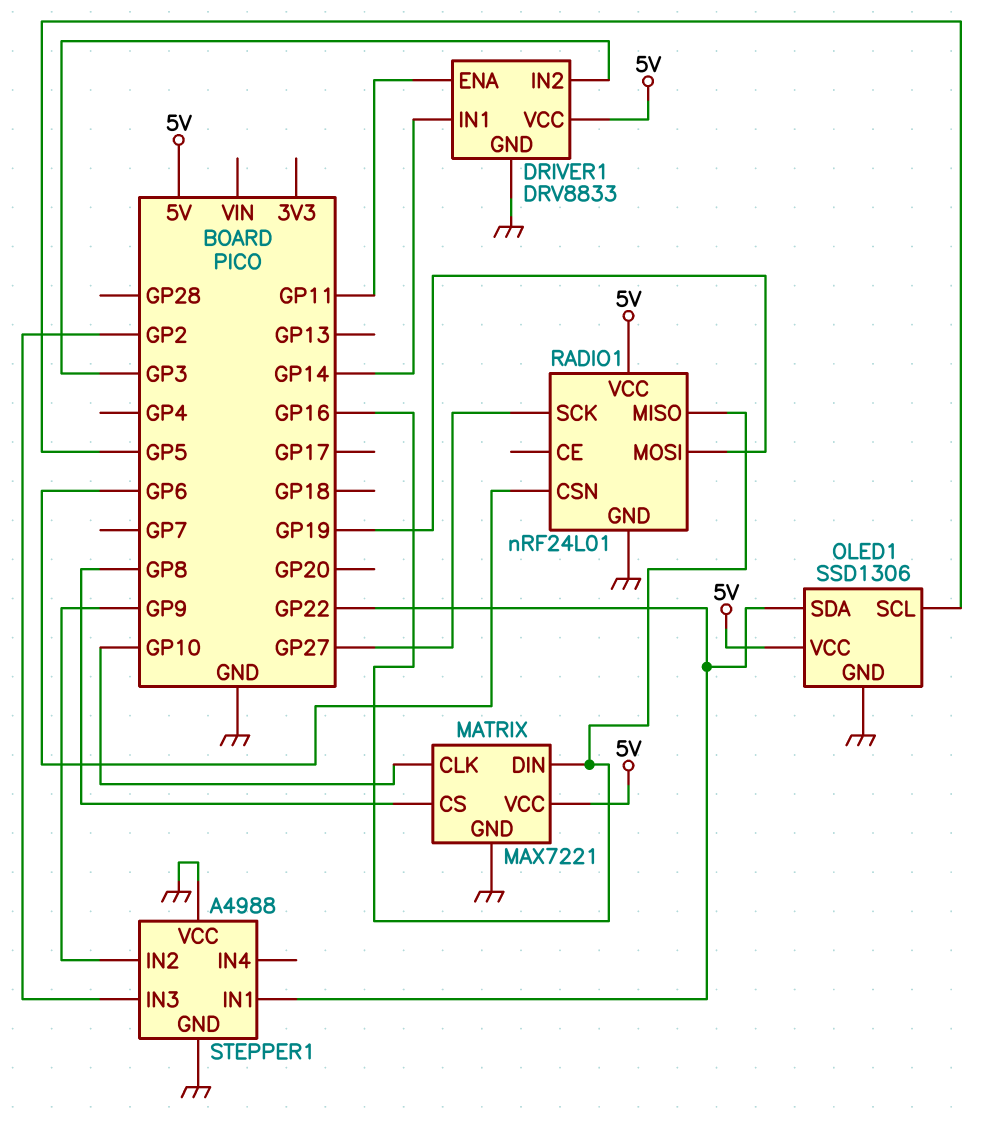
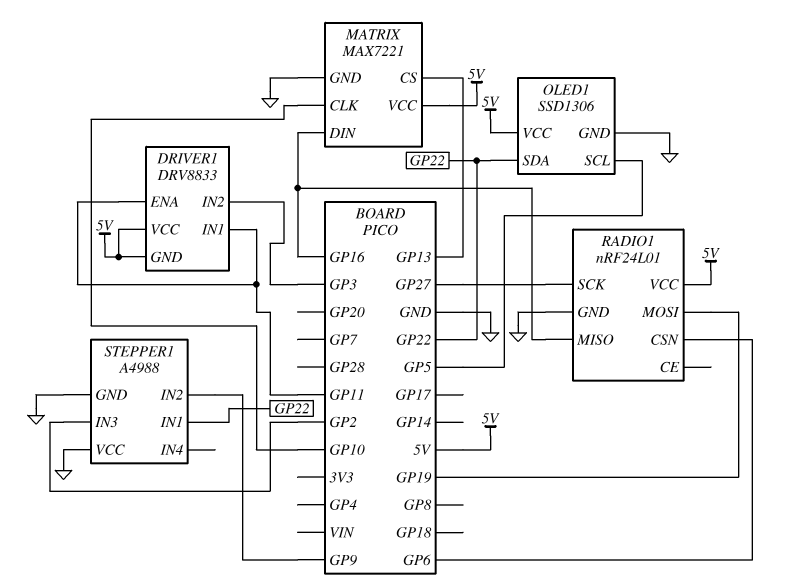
DRIVER1 pin GND: GND -> 5V
DRIVER1 pin IN1: GP14 -> GP11
MATRIX pin CS: GP8 -> GP13

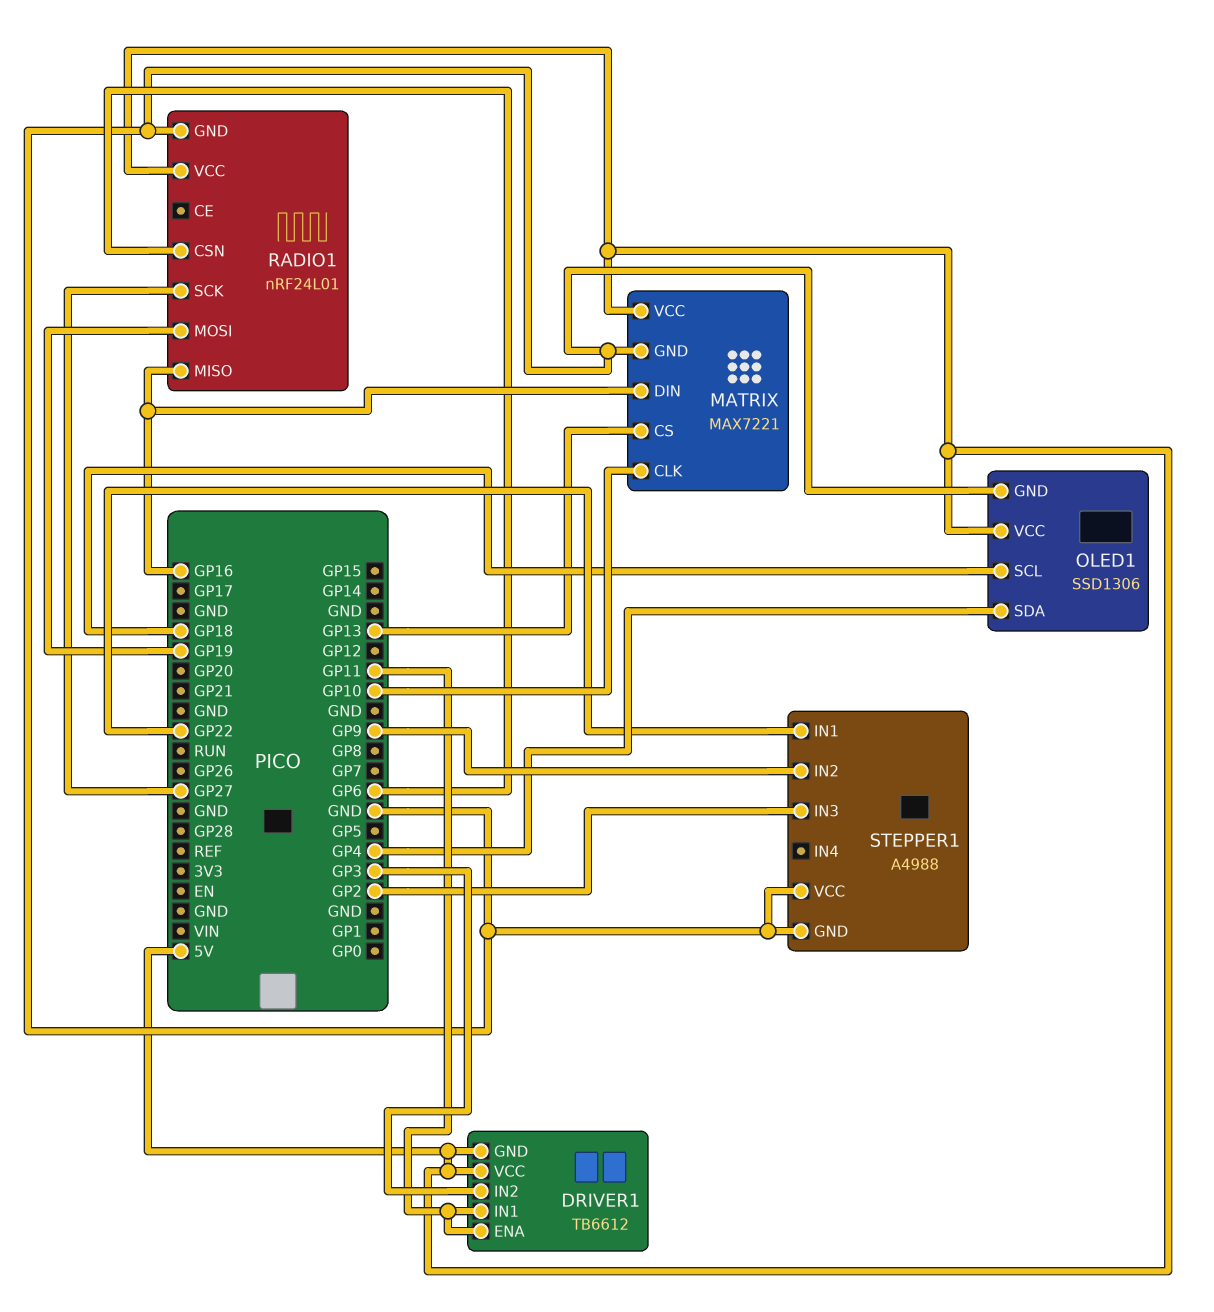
DRIVER1: DRV8833 -> TB6612
OLED1 pin SCL: GP5 -> GP18
OLED1 pin SDA: GP22 -> GP4

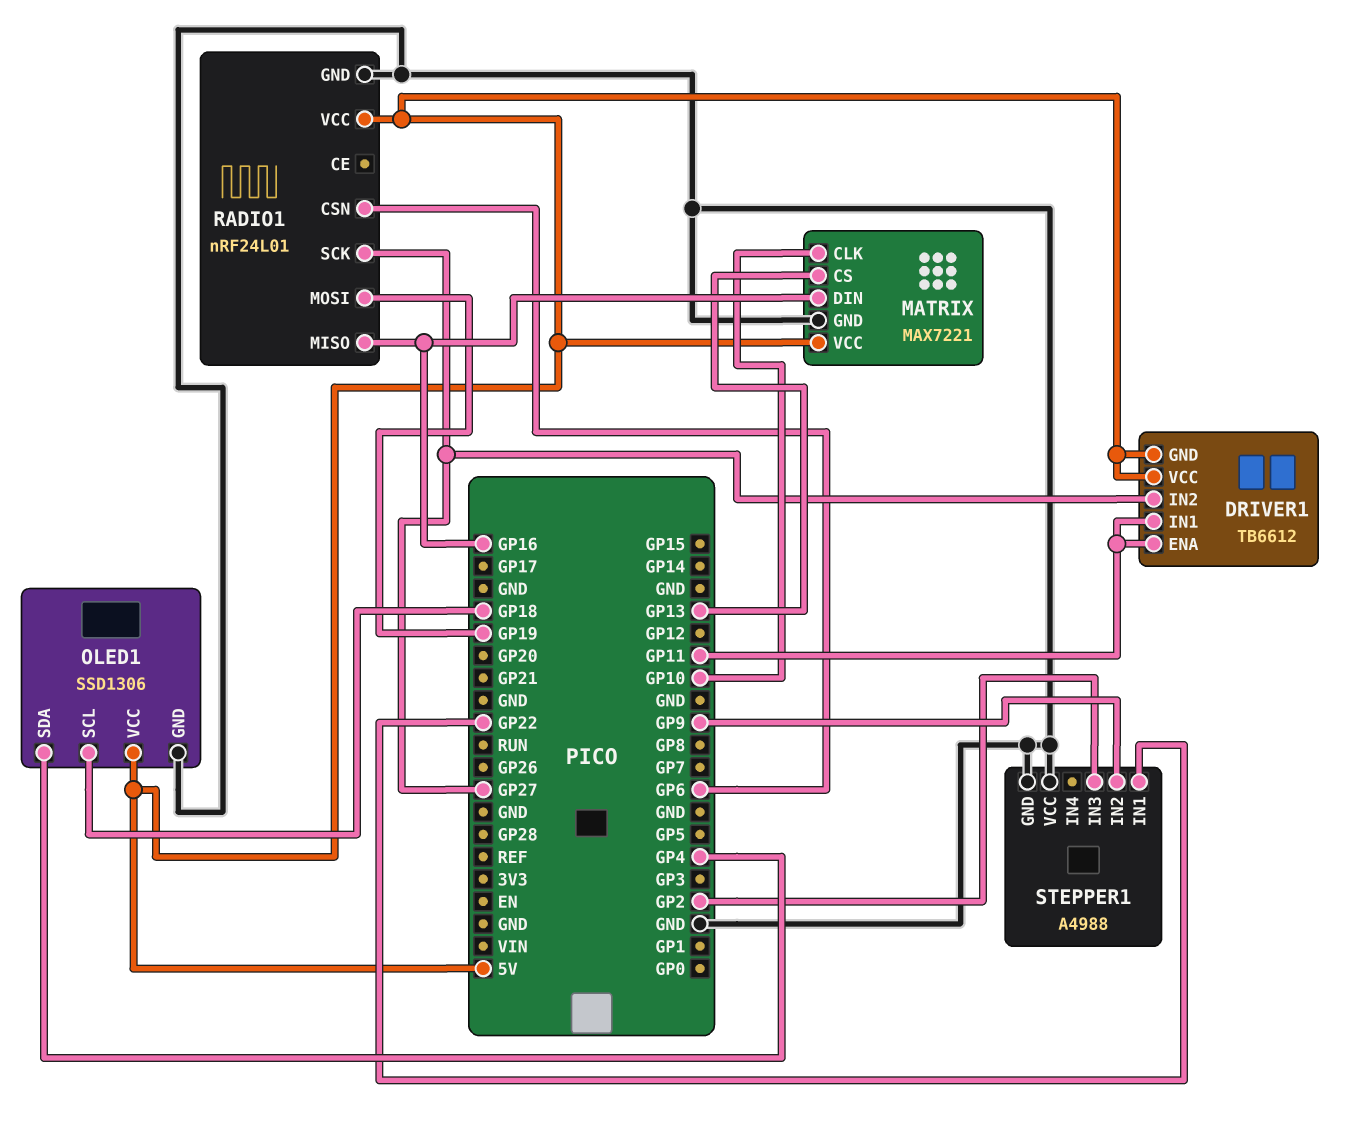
DRIVER1 pin IN2: GP3 -> GP27

